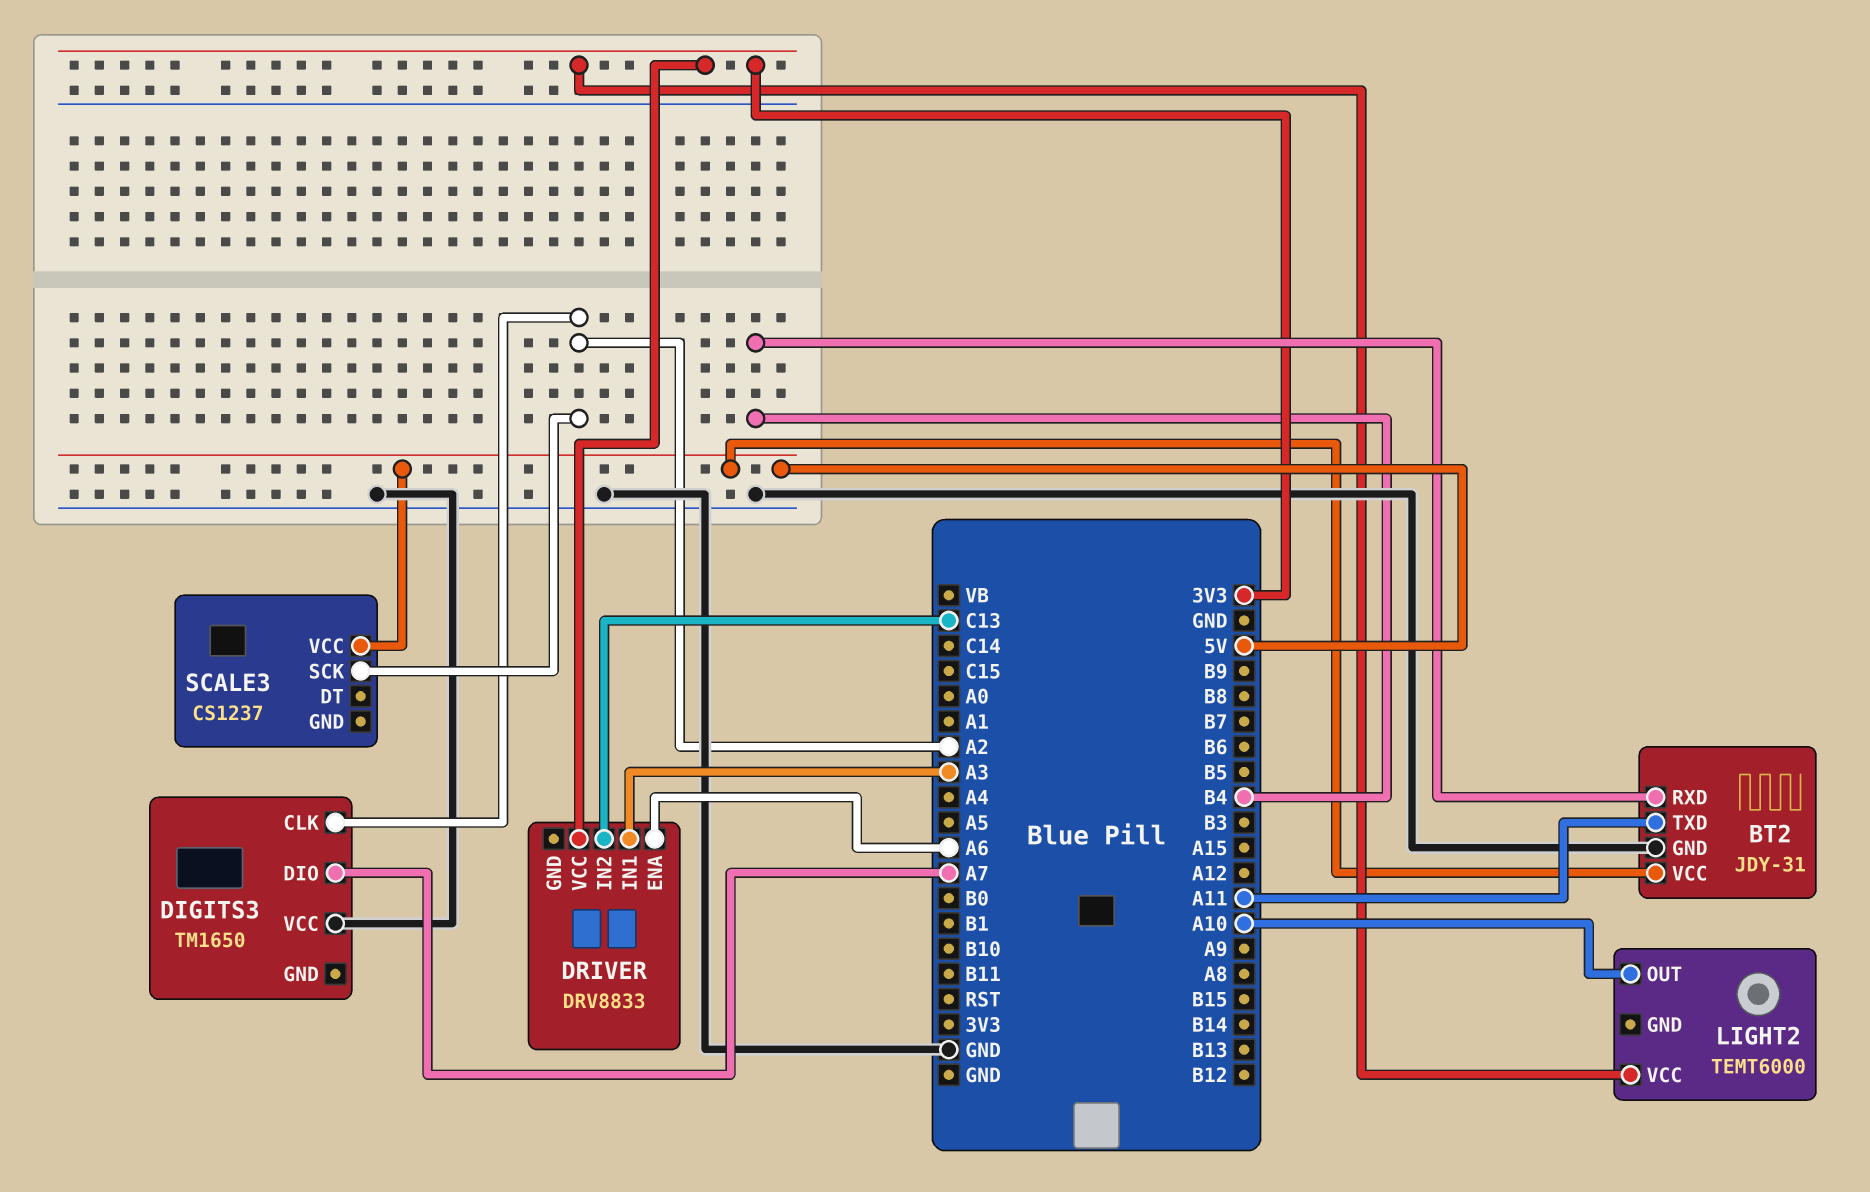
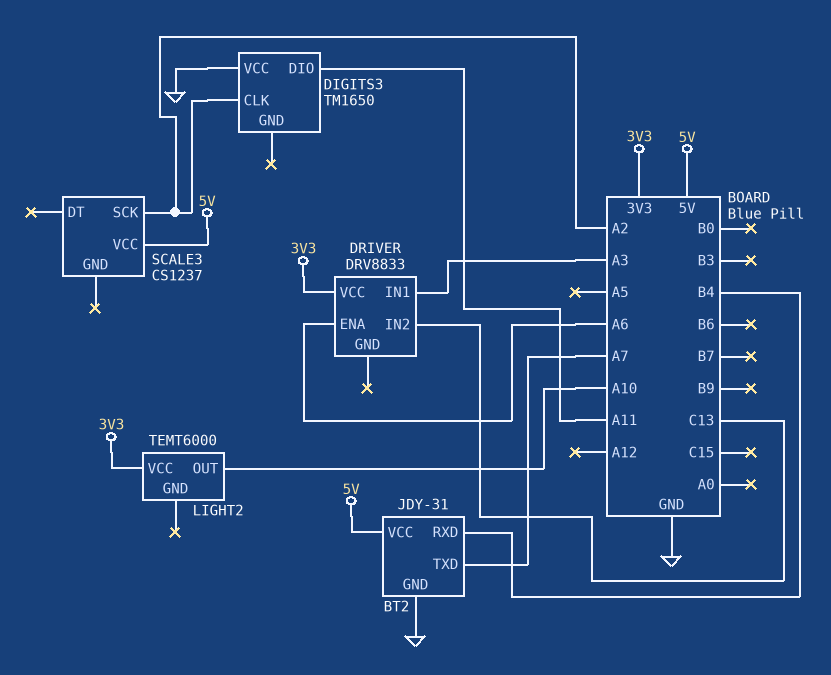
BT2 pin TXD: A11 -> A7
DIGITS3 pin DIO: A7 -> A11

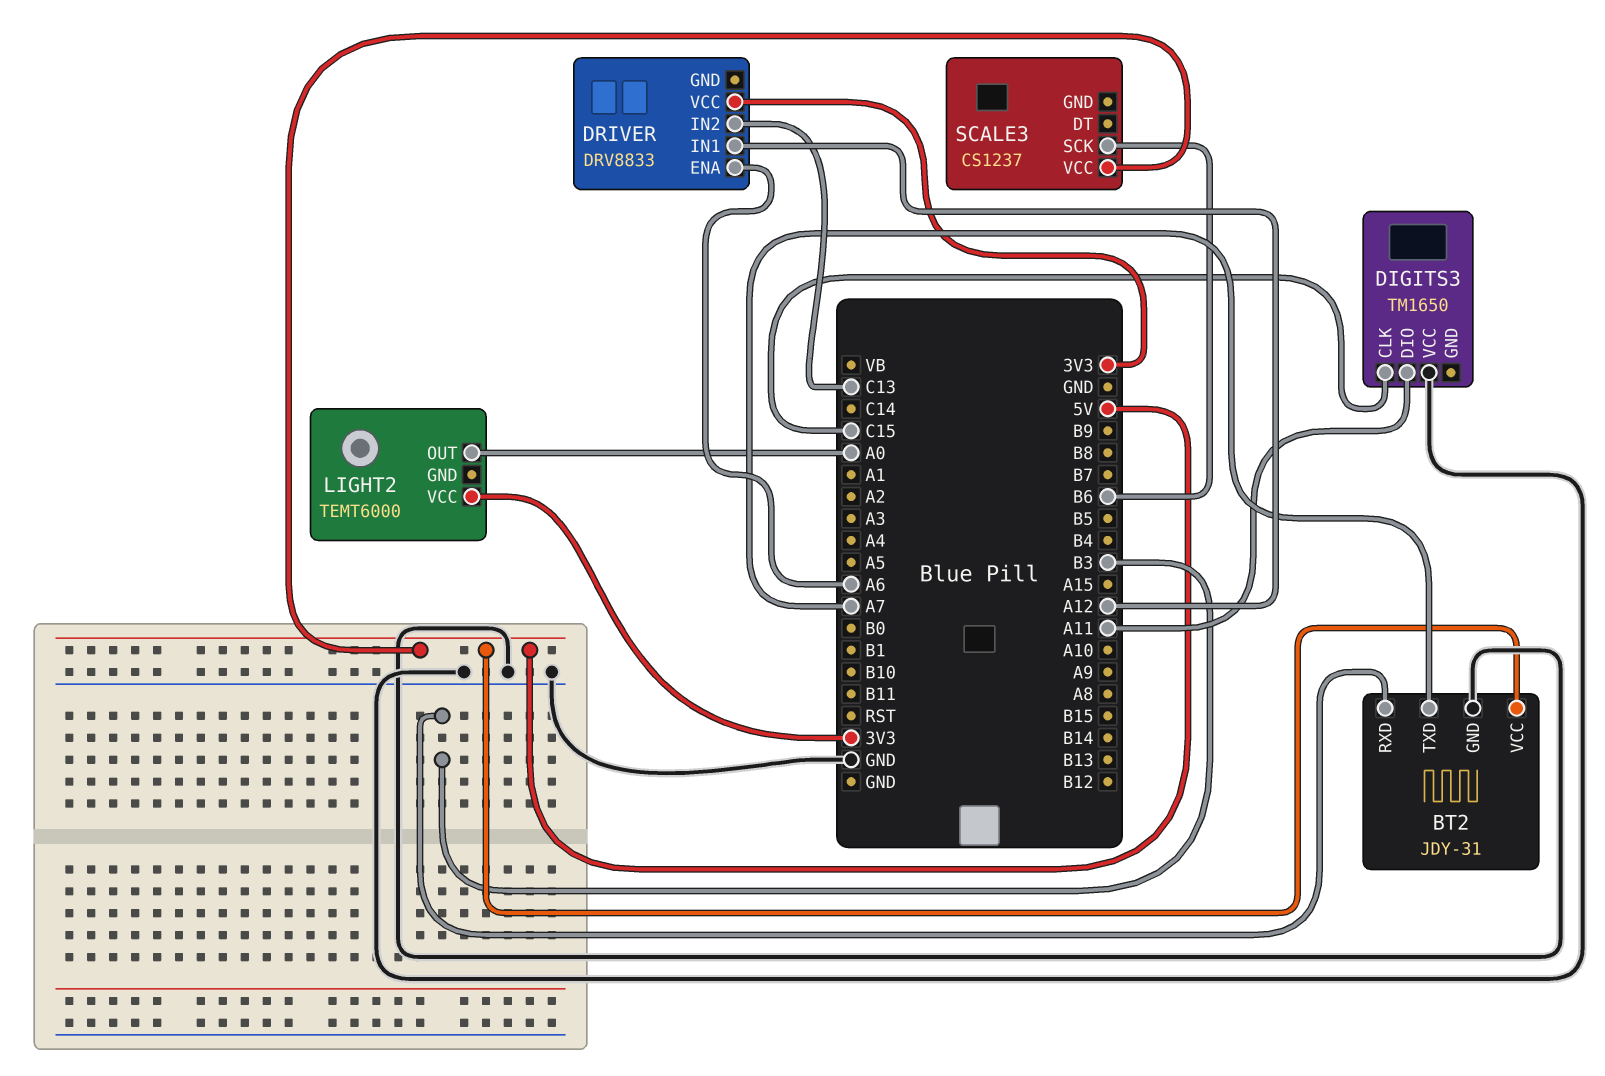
BT2 pin RXD: B4 -> B3
DIGITS3 pin CLK: A2 -> C15
DRIVER pin IN1: A3 -> A12
LIGHT2 pin OUT: A10 -> A0
SCALE3 pin SCK: A2 -> B6

